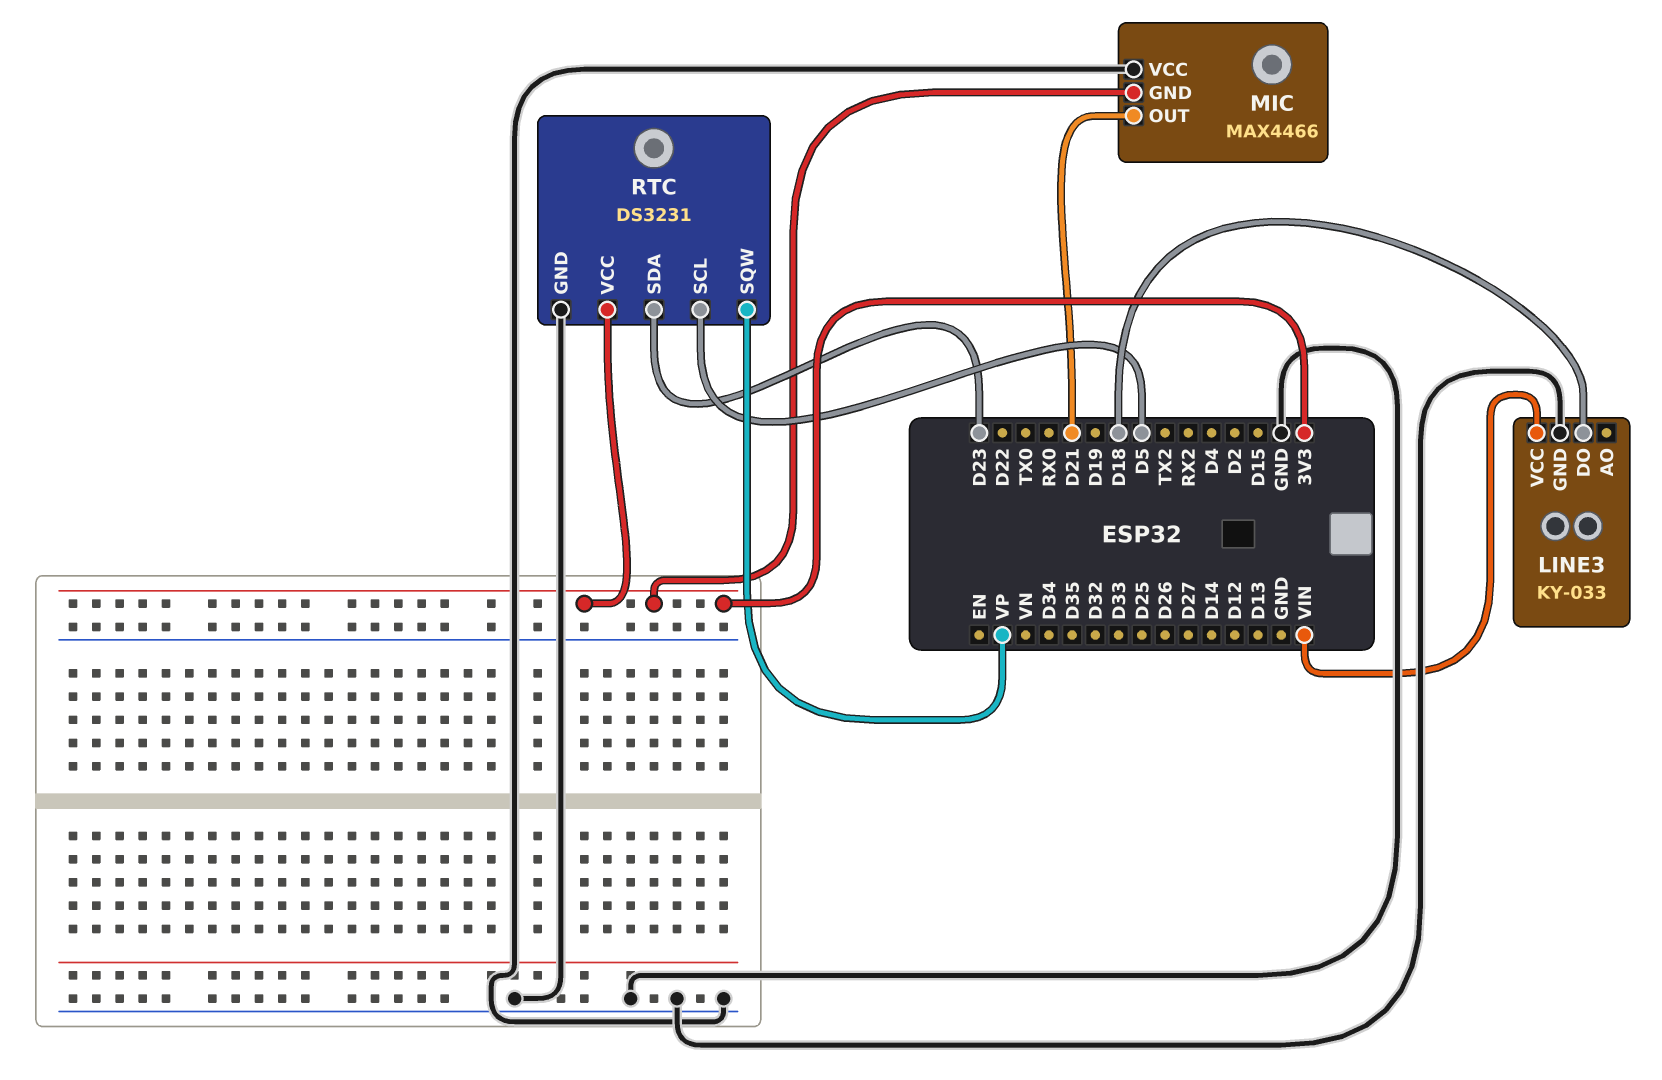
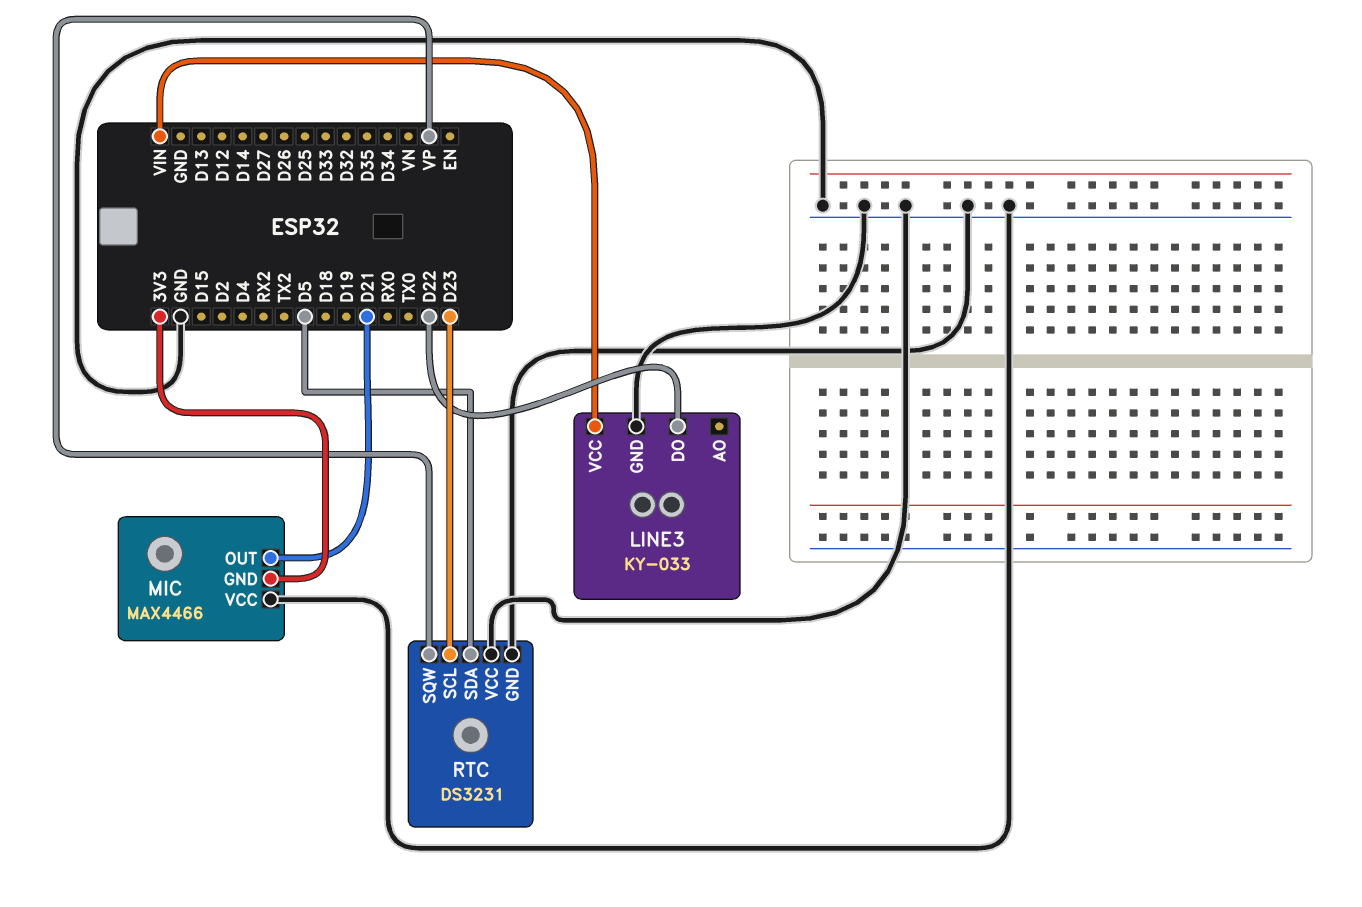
LINE3 pin DO: D18 -> D22
RTC pin SCL: D5 -> D23
RTC pin SDA: D23 -> D5
RTC pin VCC: 3V3 -> GND

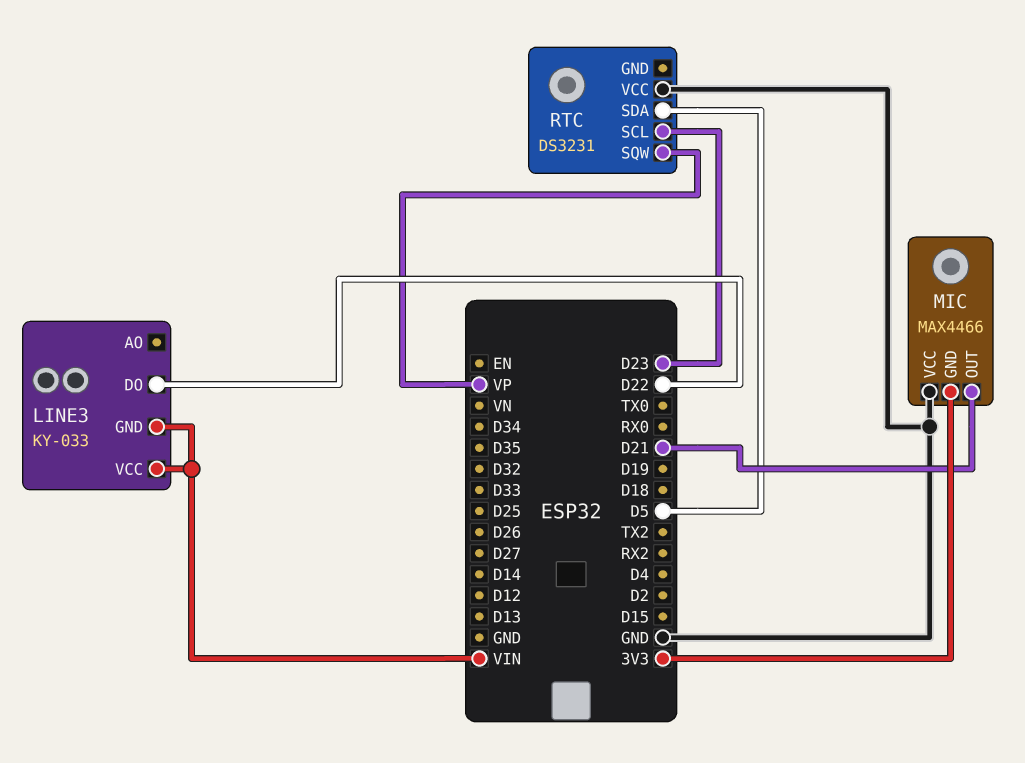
LINE3 pin GND: GND -> VIN
RTC pin GND: GND -> none

